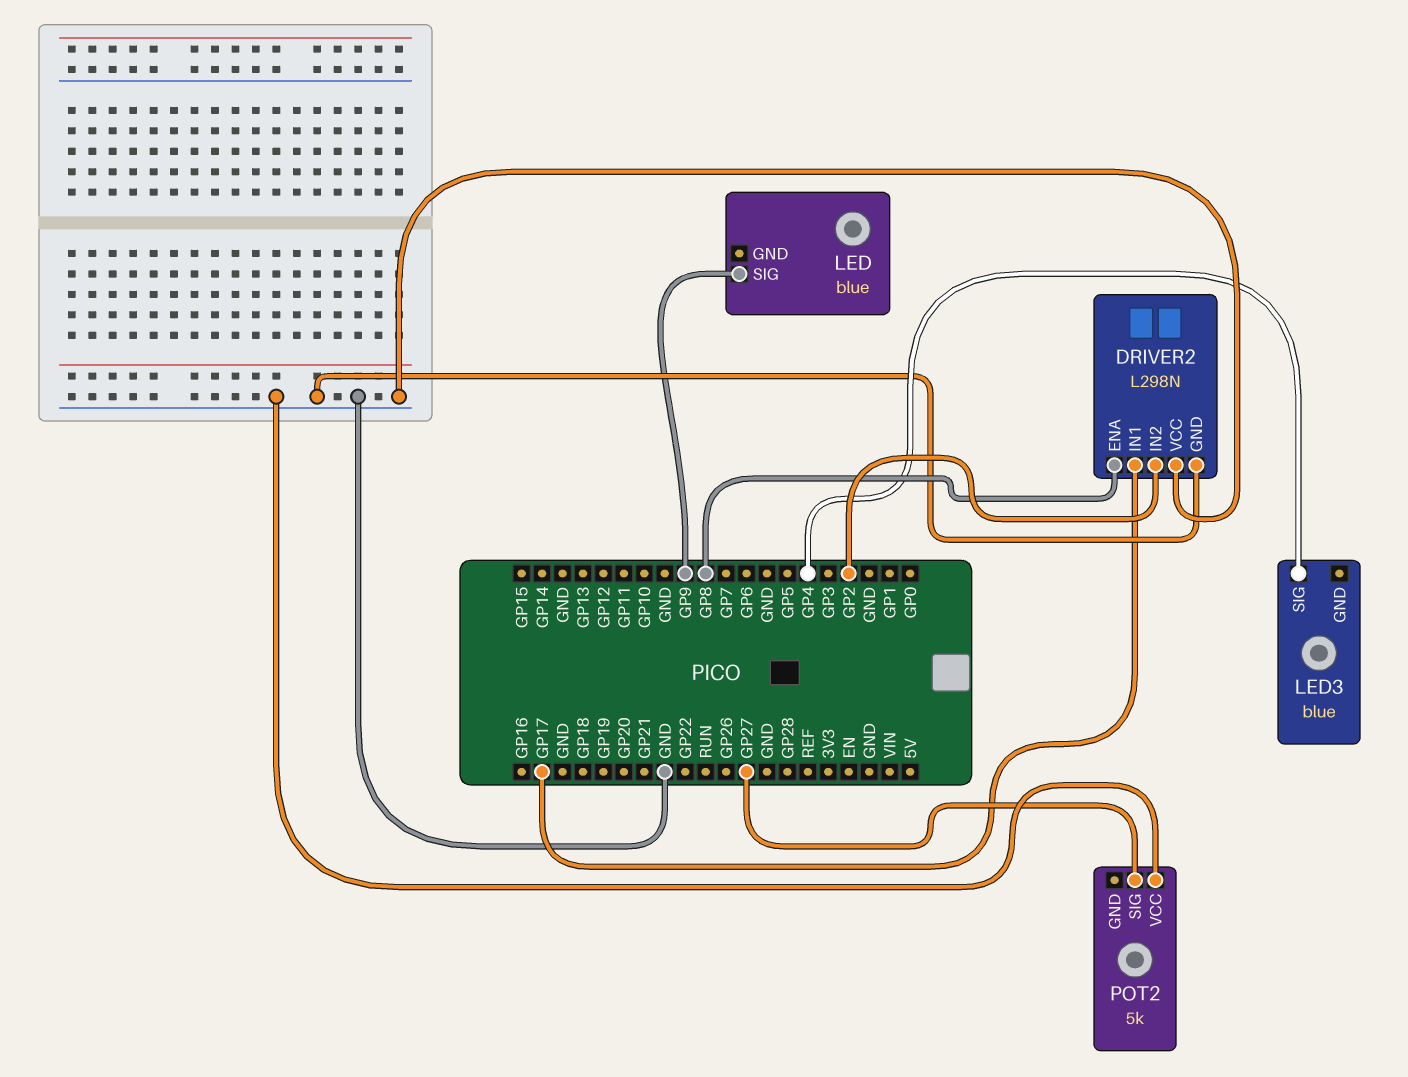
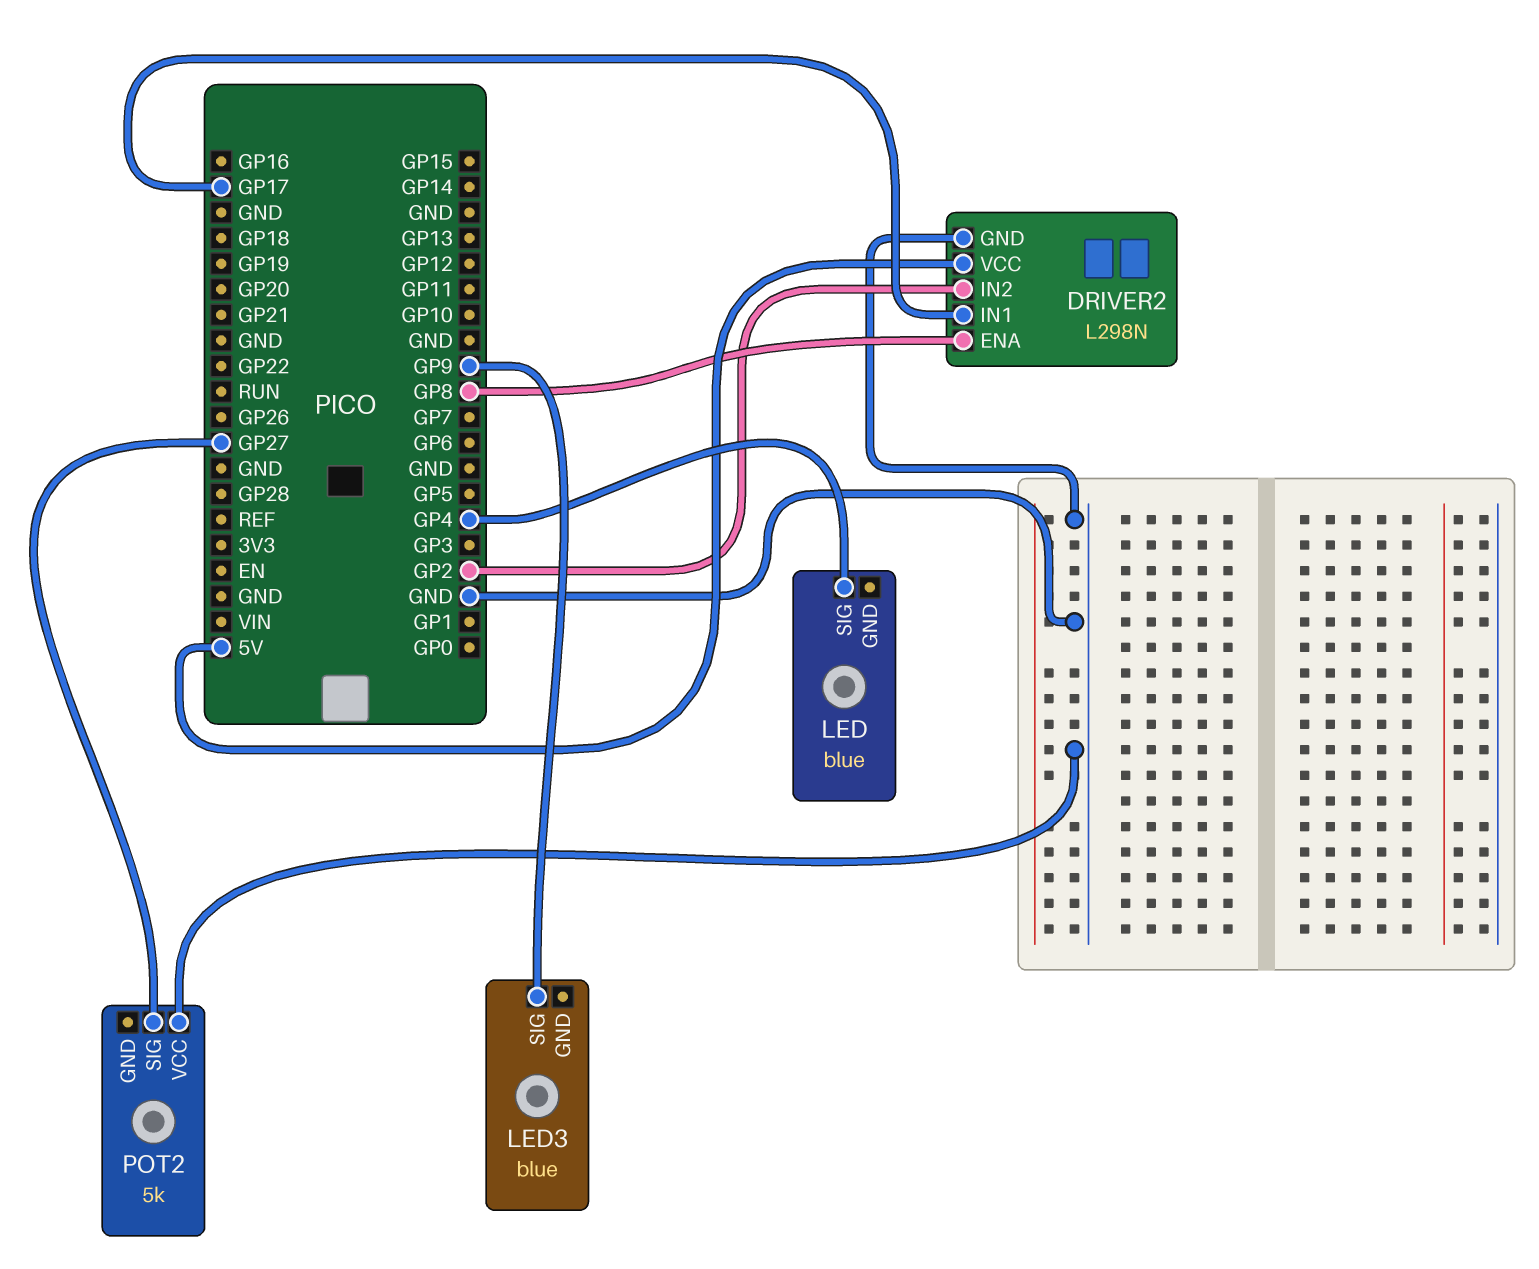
DRIVER2 pin VCC: GND -> 5V
LED pin SIG: GP9 -> GP4
LED3 pin SIG: GP4 -> GP9

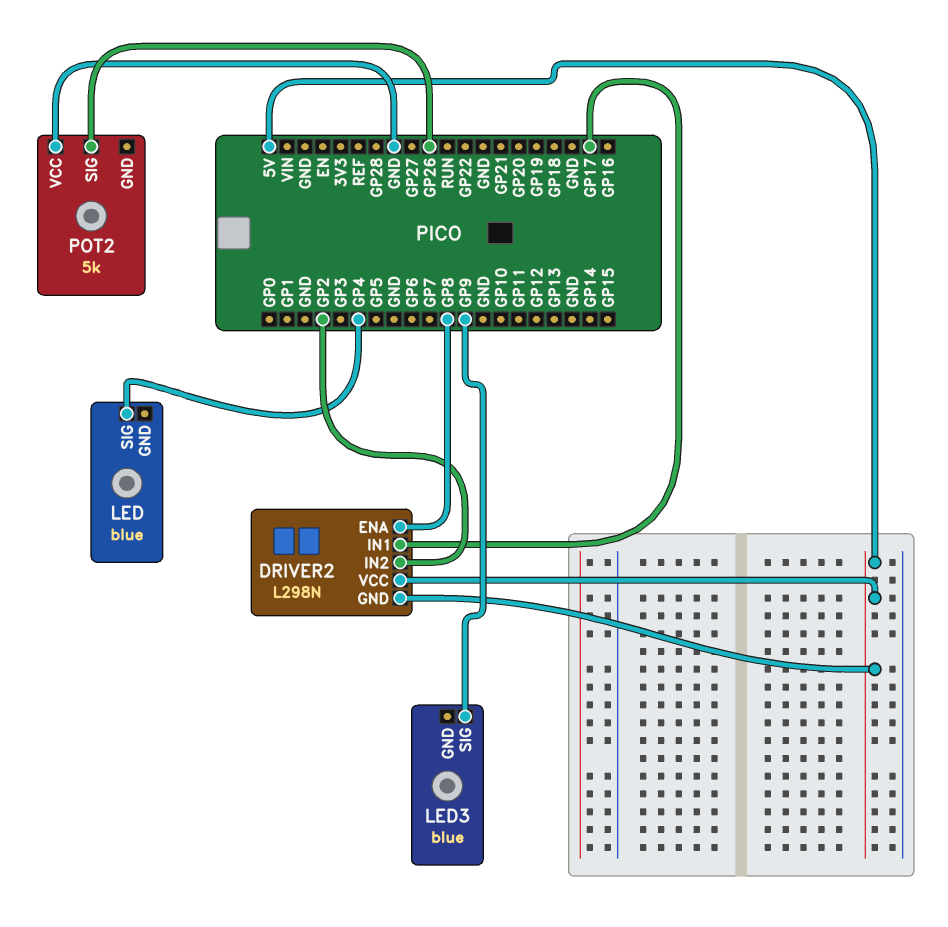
DRIVER2 pin GND: GND -> 5V
POT2 pin SIG: GP27 -> GP26

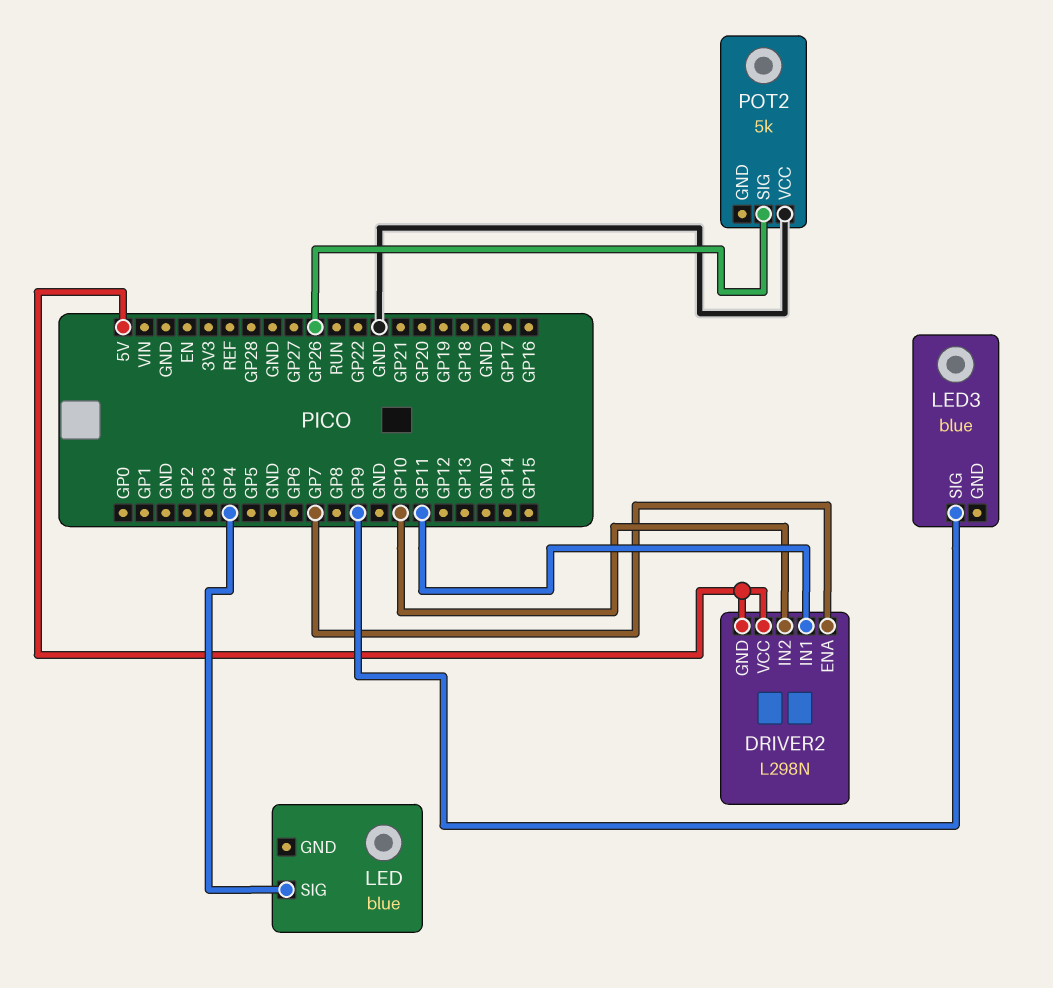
DRIVER2 pin ENA: GP8 -> GP7
DRIVER2 pin IN1: GP17 -> GP11
DRIVER2 pin IN2: GP2 -> GP10

